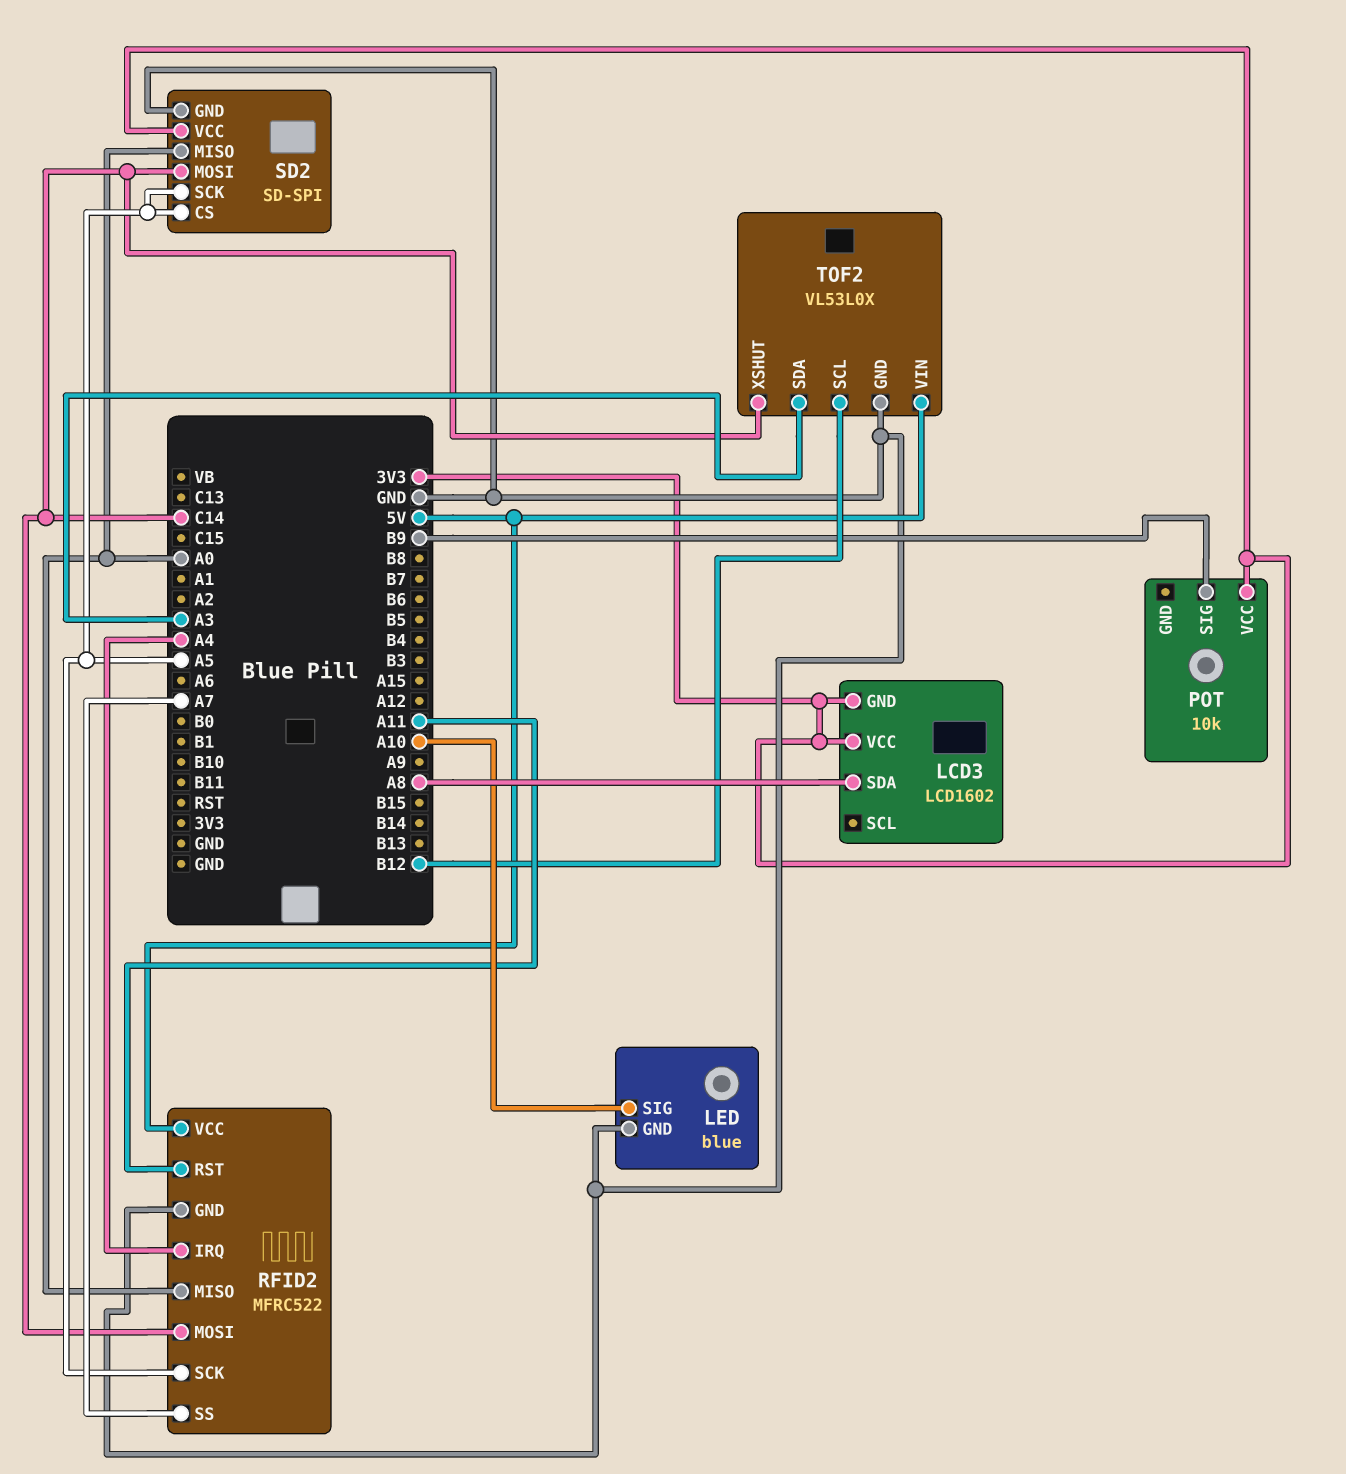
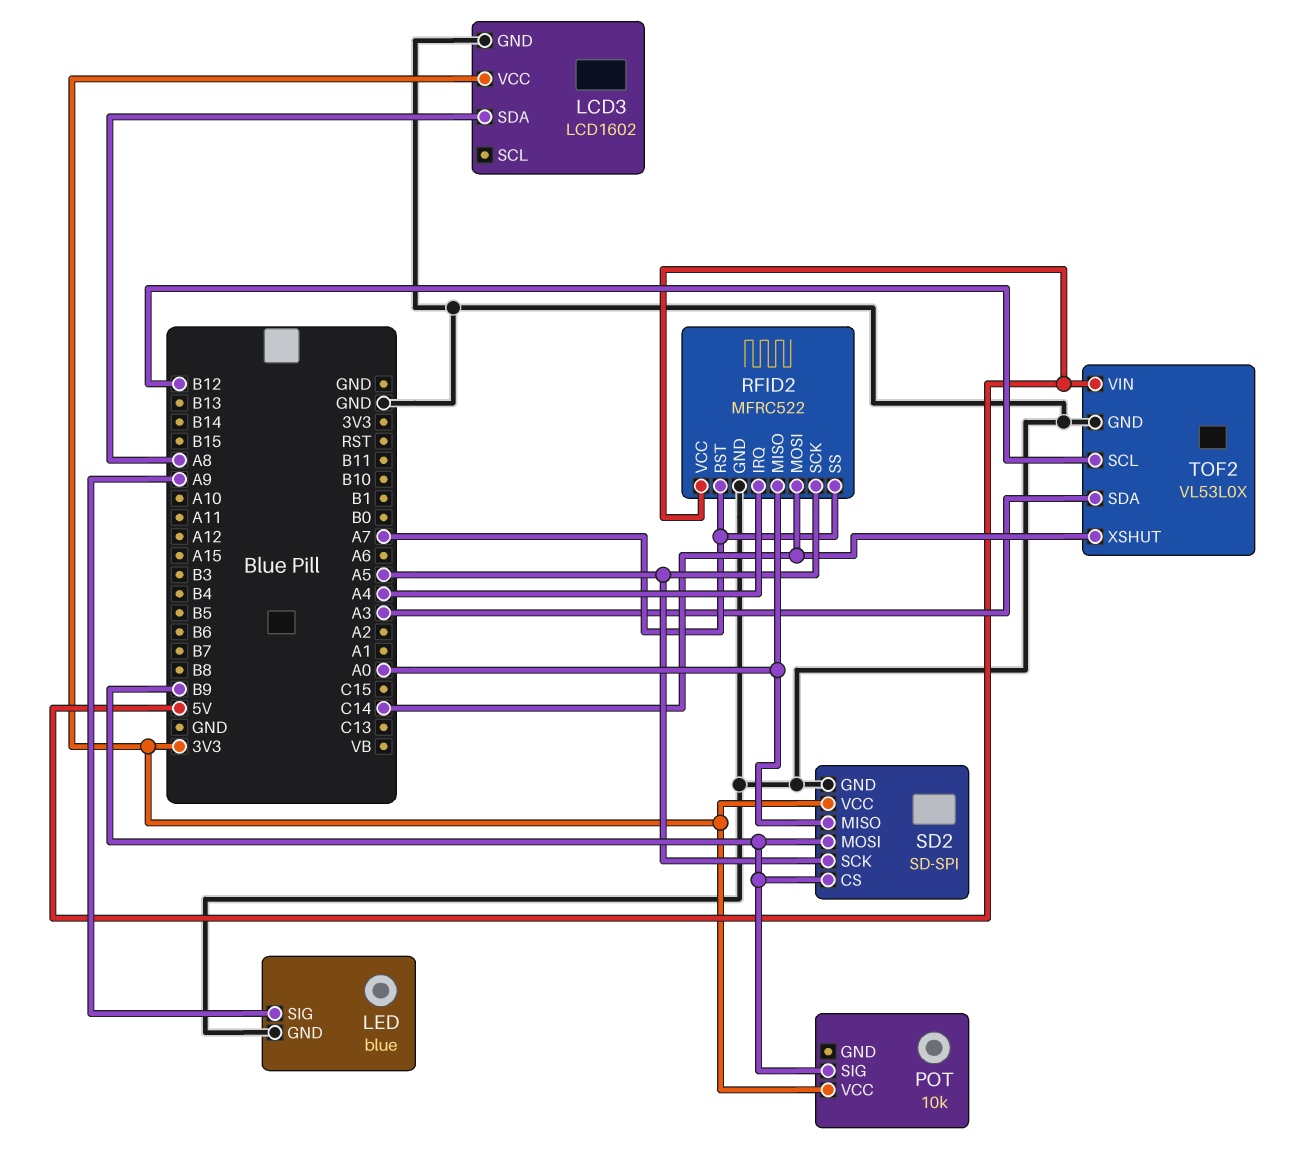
LCD3 pin GND: 3V3 -> GND
LED pin SIG: A10 -> A9
RFID2 pin RST: A11 -> A7
SD2 pin CS: A5 -> B9
SD2 pin MOSI: C14 -> B9

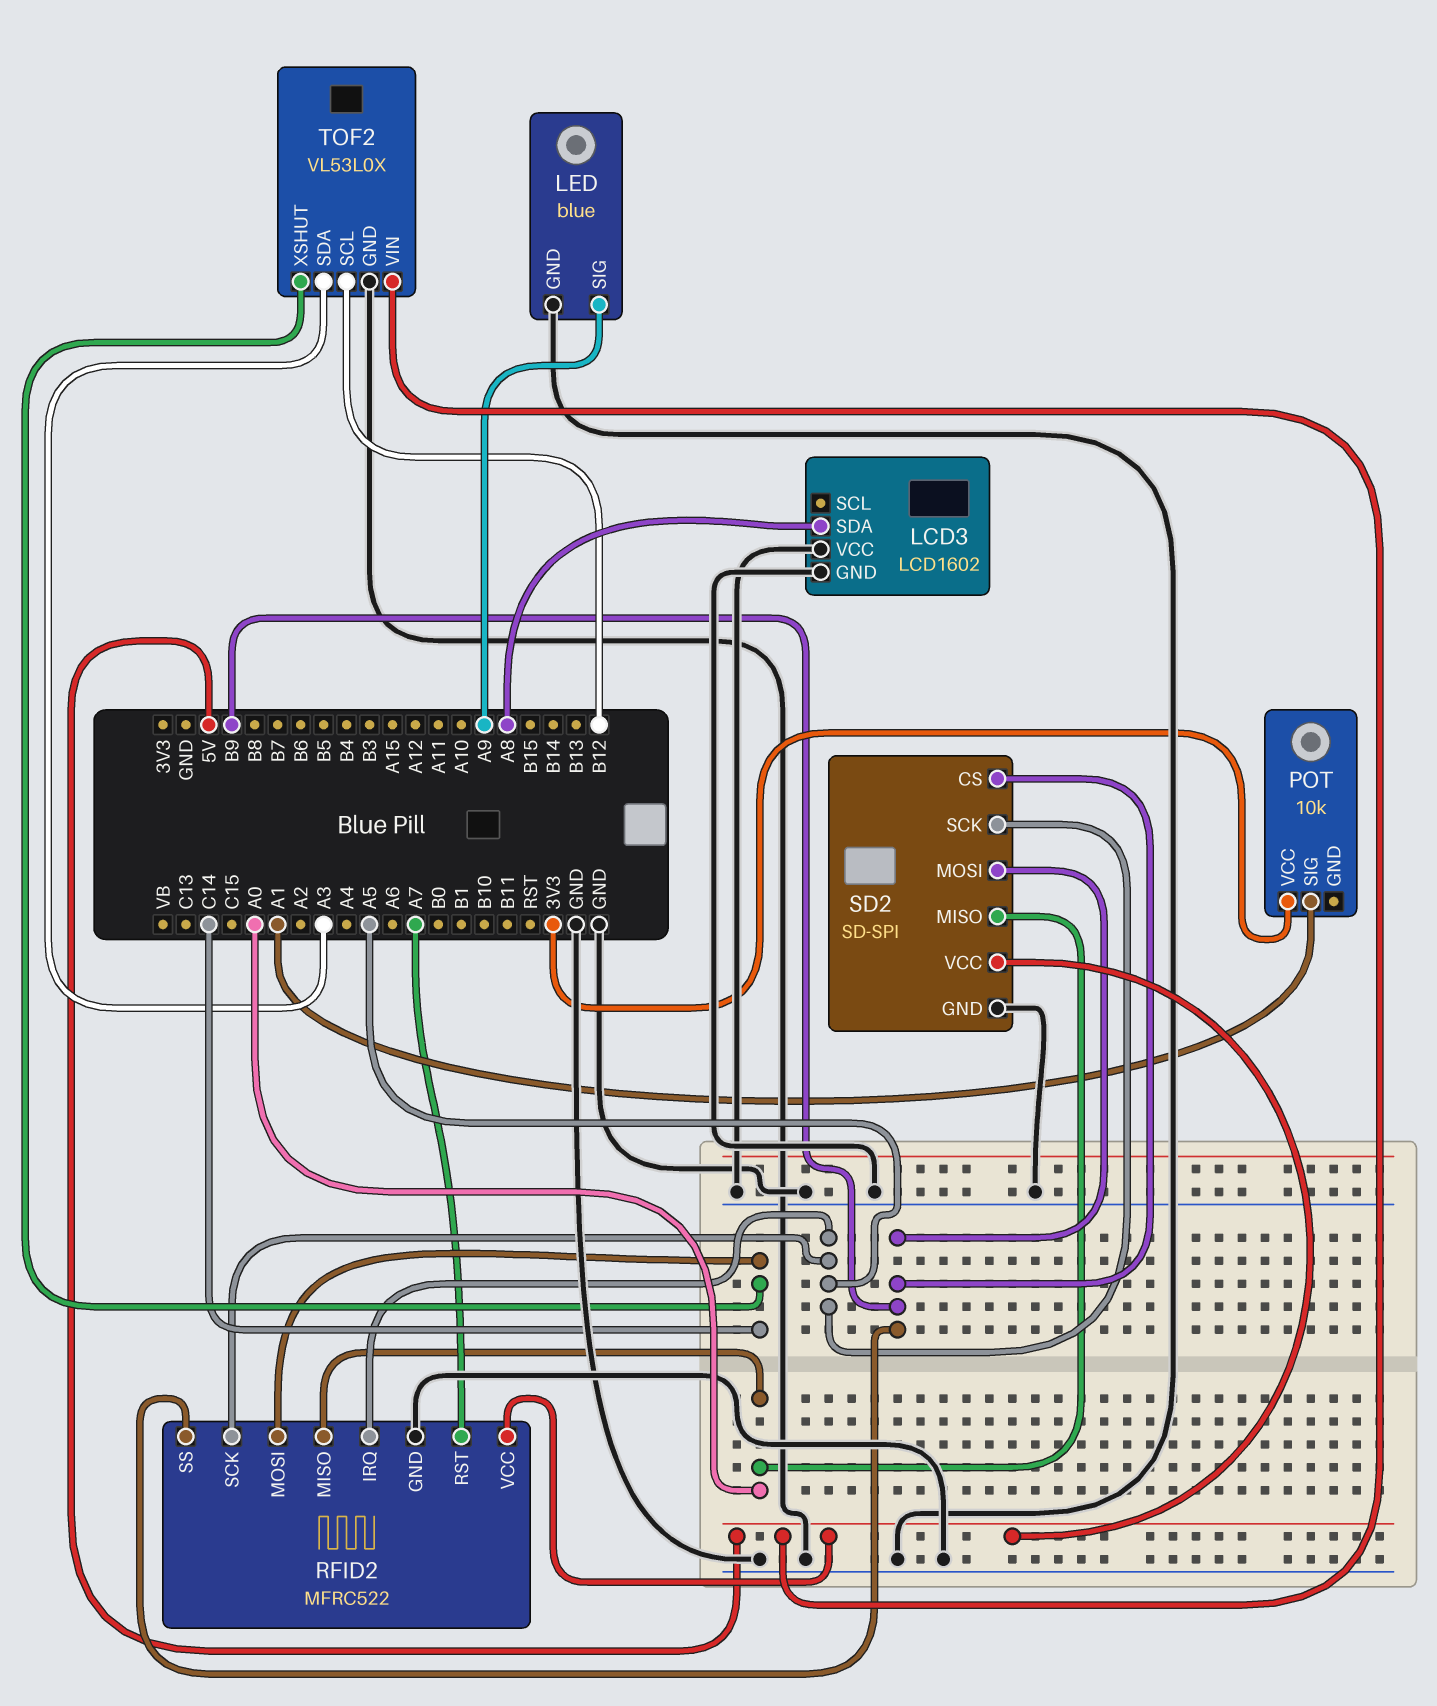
LCD3 pin VCC: 3V3 -> GND
POT pin SIG: B9 -> A1
RFID2 pin IRQ: A4 -> A5
RFID2 pin SS: A7 -> B9
SD2 pin VCC: 3V3 -> 5V

